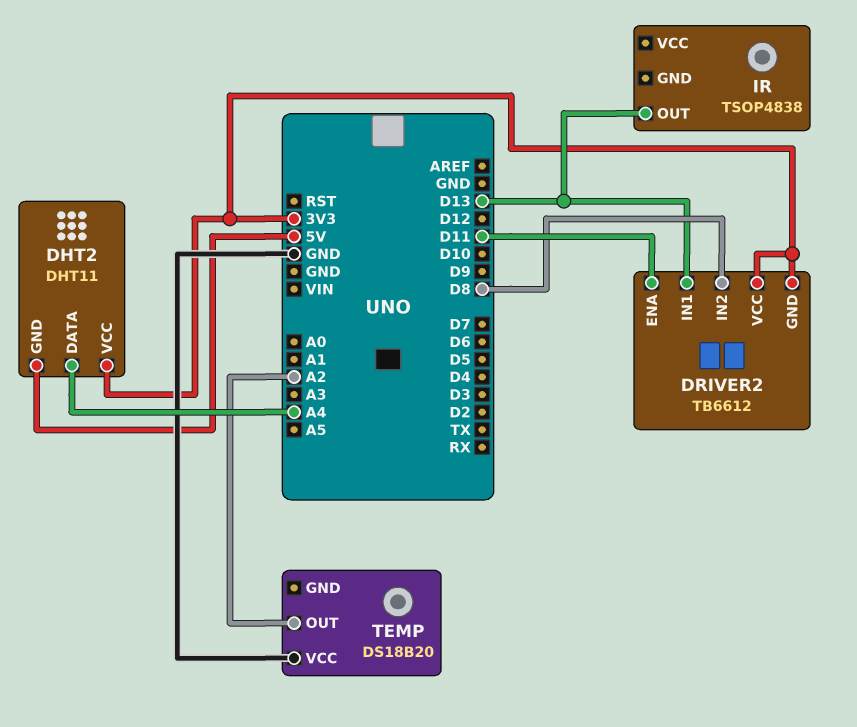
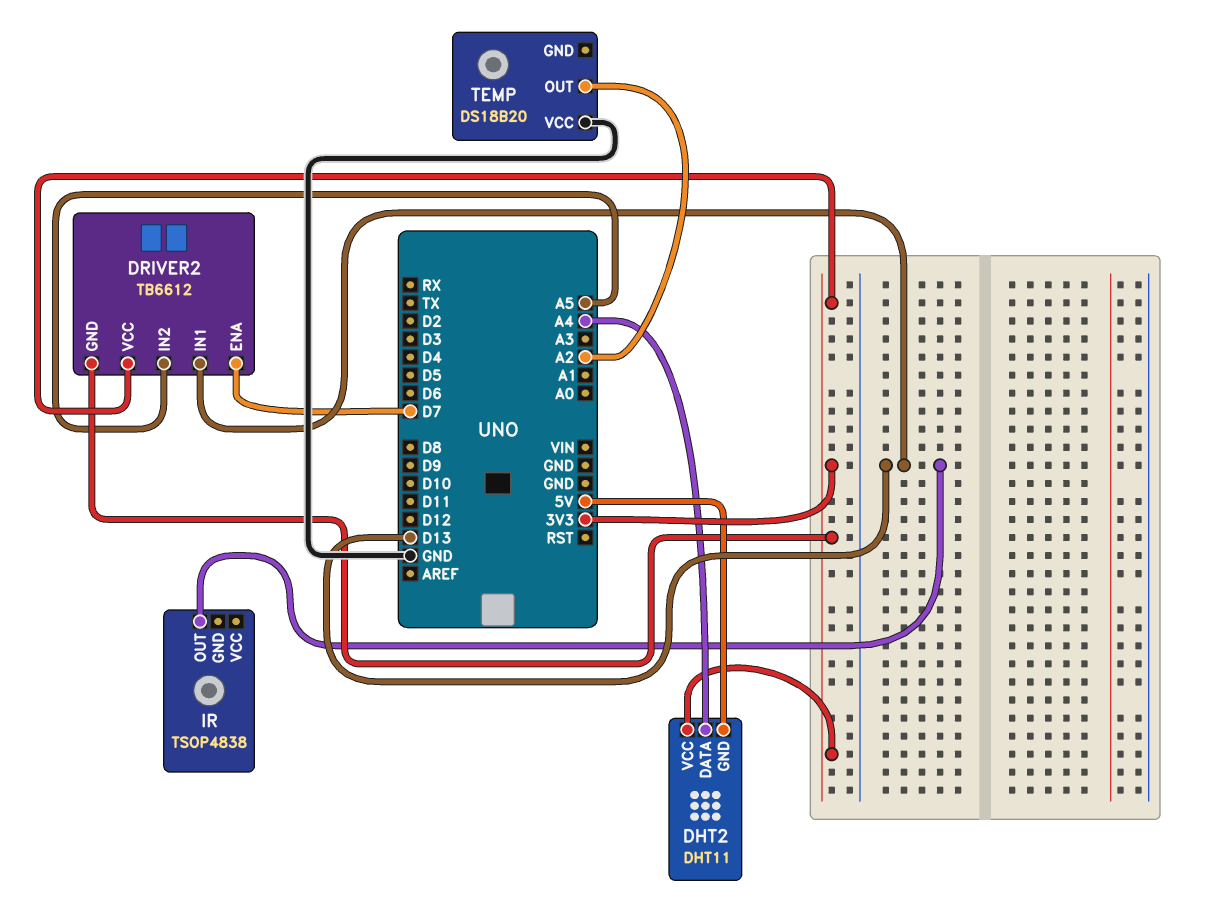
DRIVER2 pin ENA: D11 -> D7
DRIVER2 pin IN2: D8 -> A5

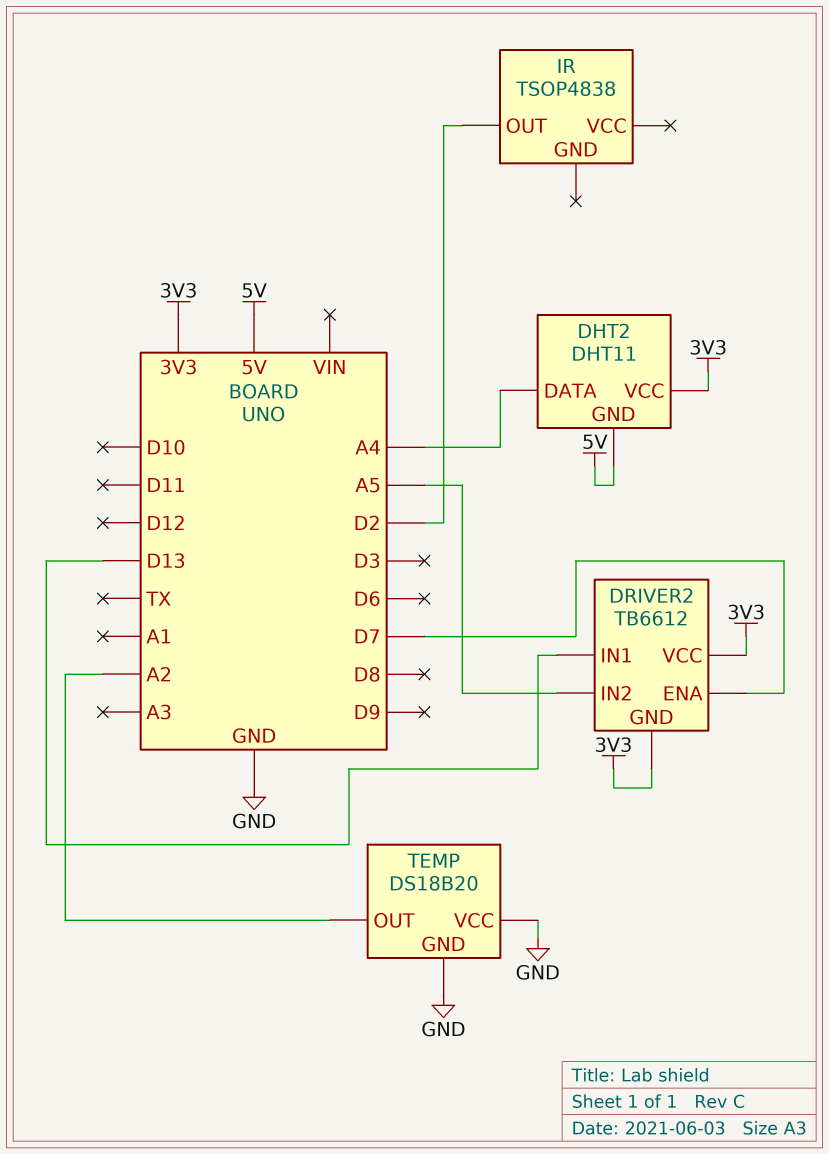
IR pin OUT: D13 -> D2
TEMP pin GND: none -> GND

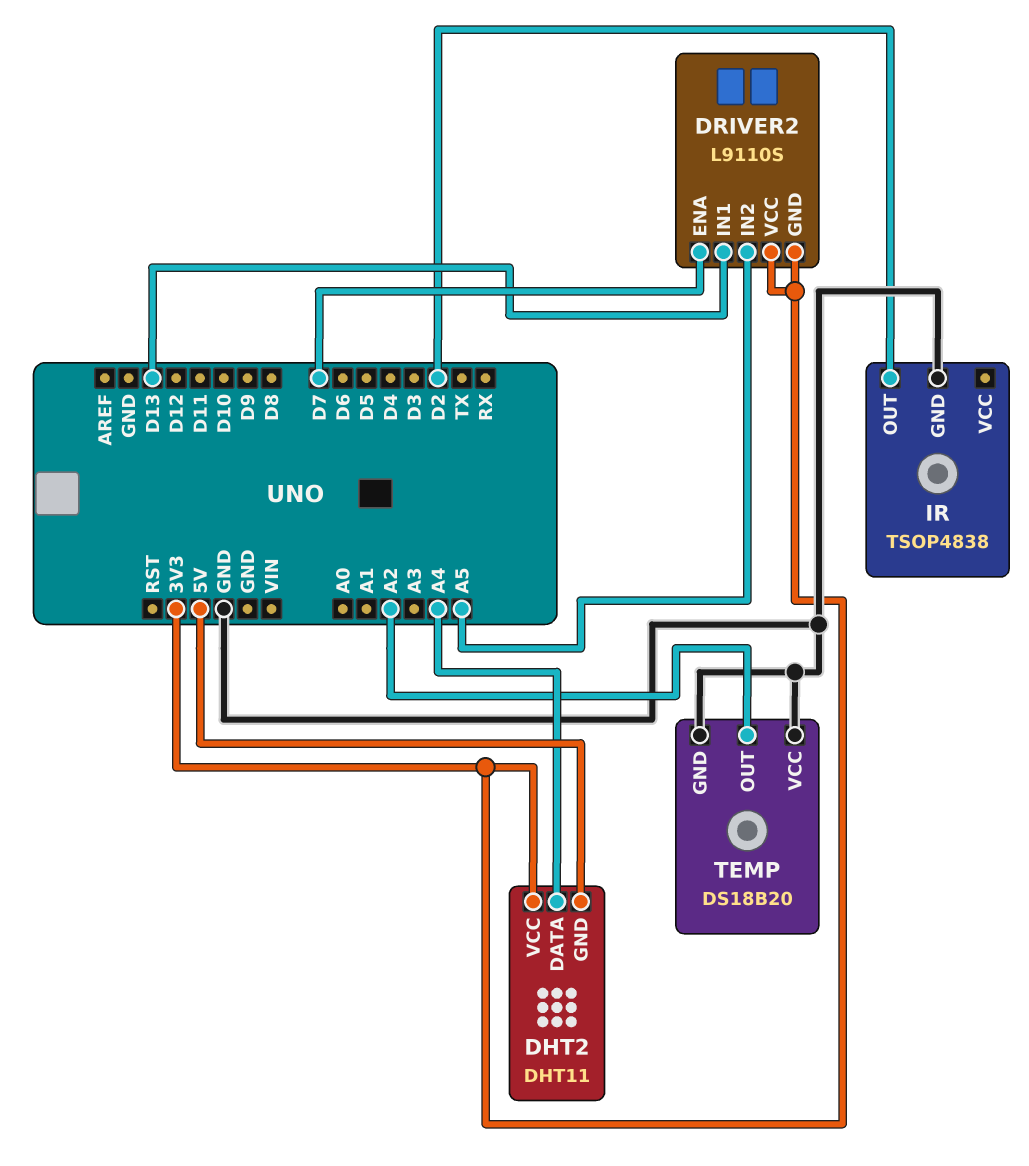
DRIVER2: TB6612 -> L9110S
IR pin GND: none -> GND

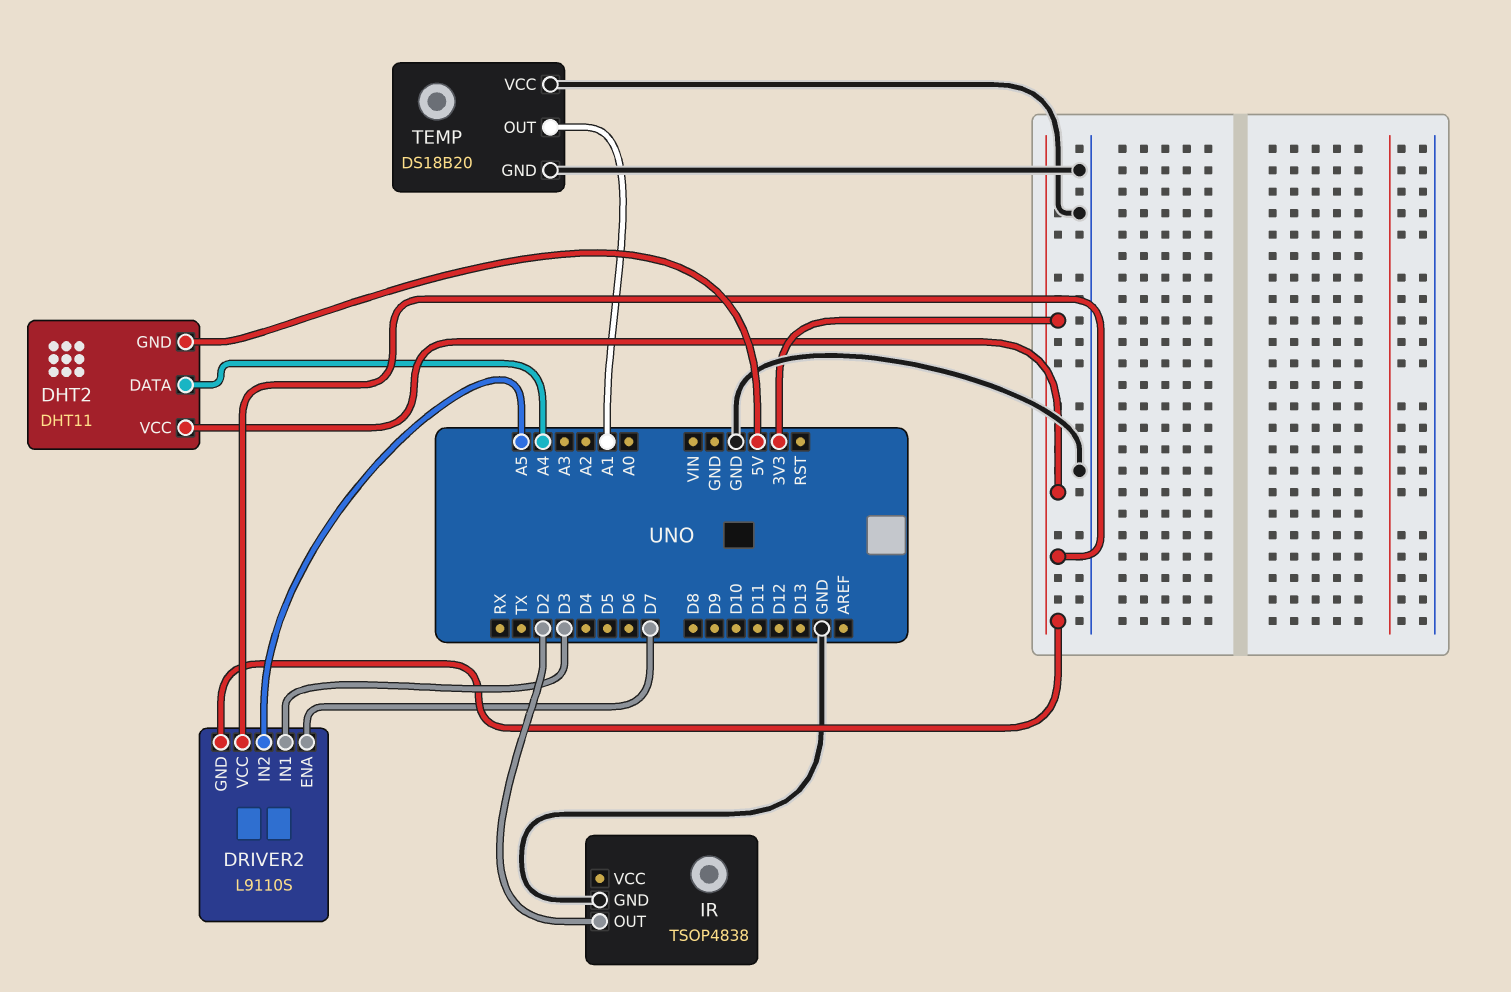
DRIVER2 pin IN1: D13 -> D3
TEMP pin OUT: A2 -> A1

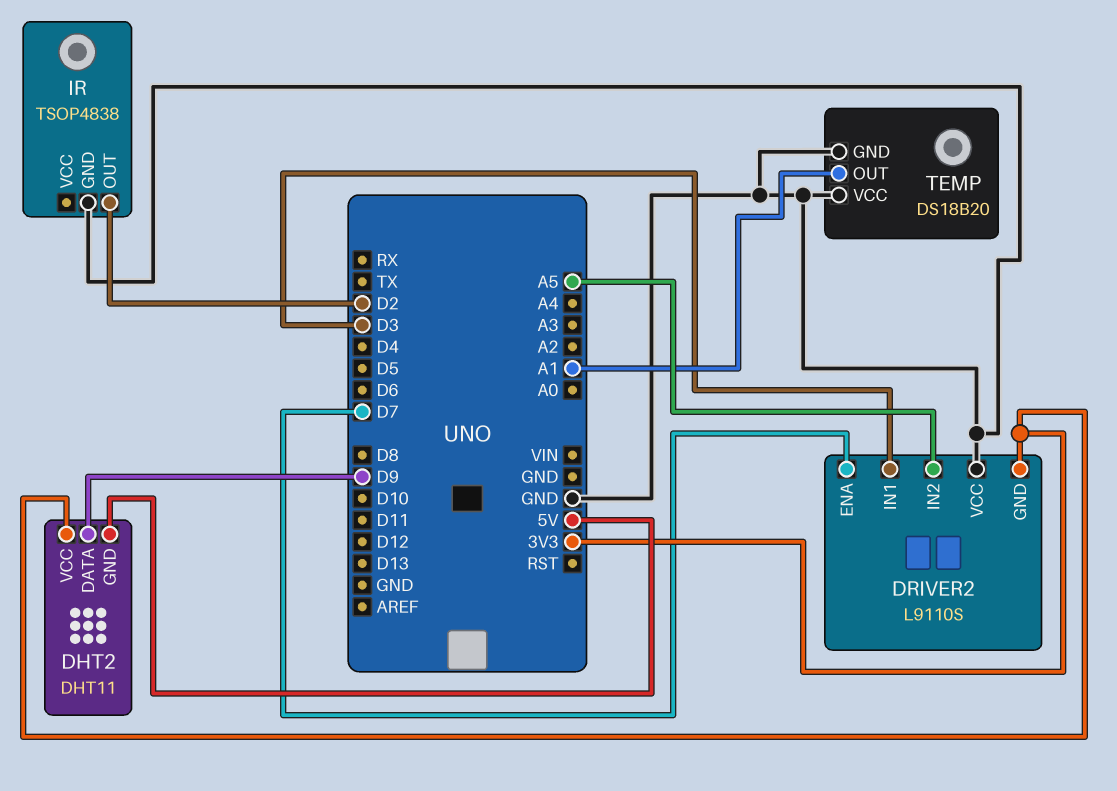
DHT2 pin DATA: A4 -> D9
DRIVER2 pin VCC: 3V3 -> GND

